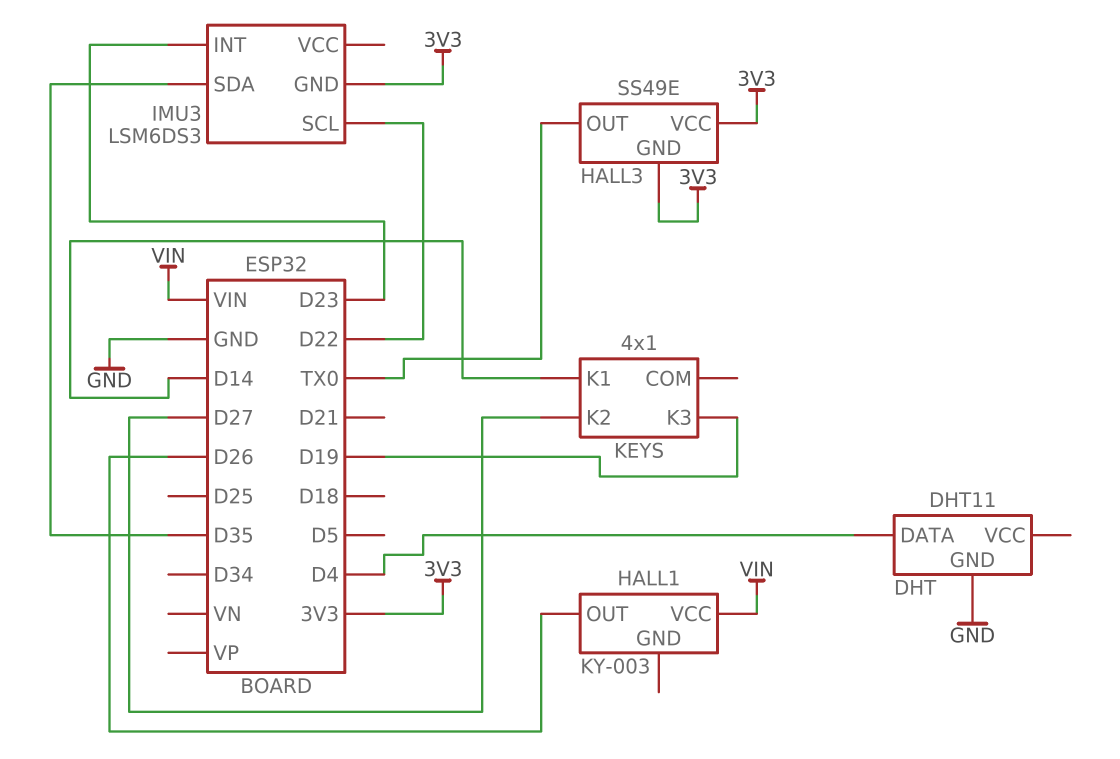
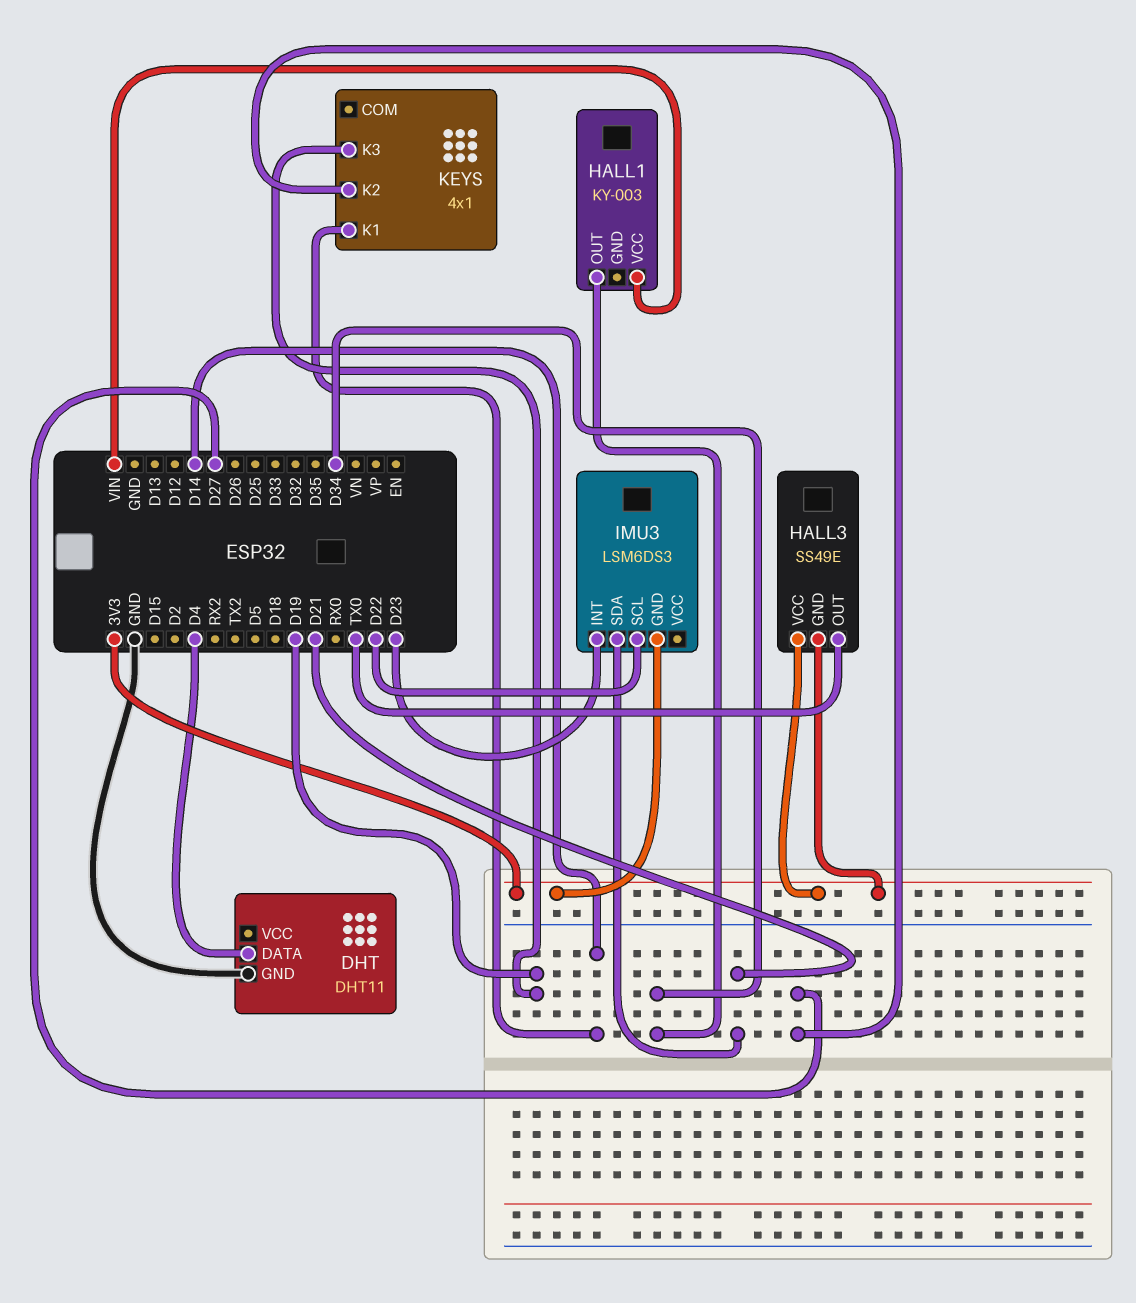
HALL1 pin OUT: D26 -> D34
IMU3 pin SDA: D35 -> D21

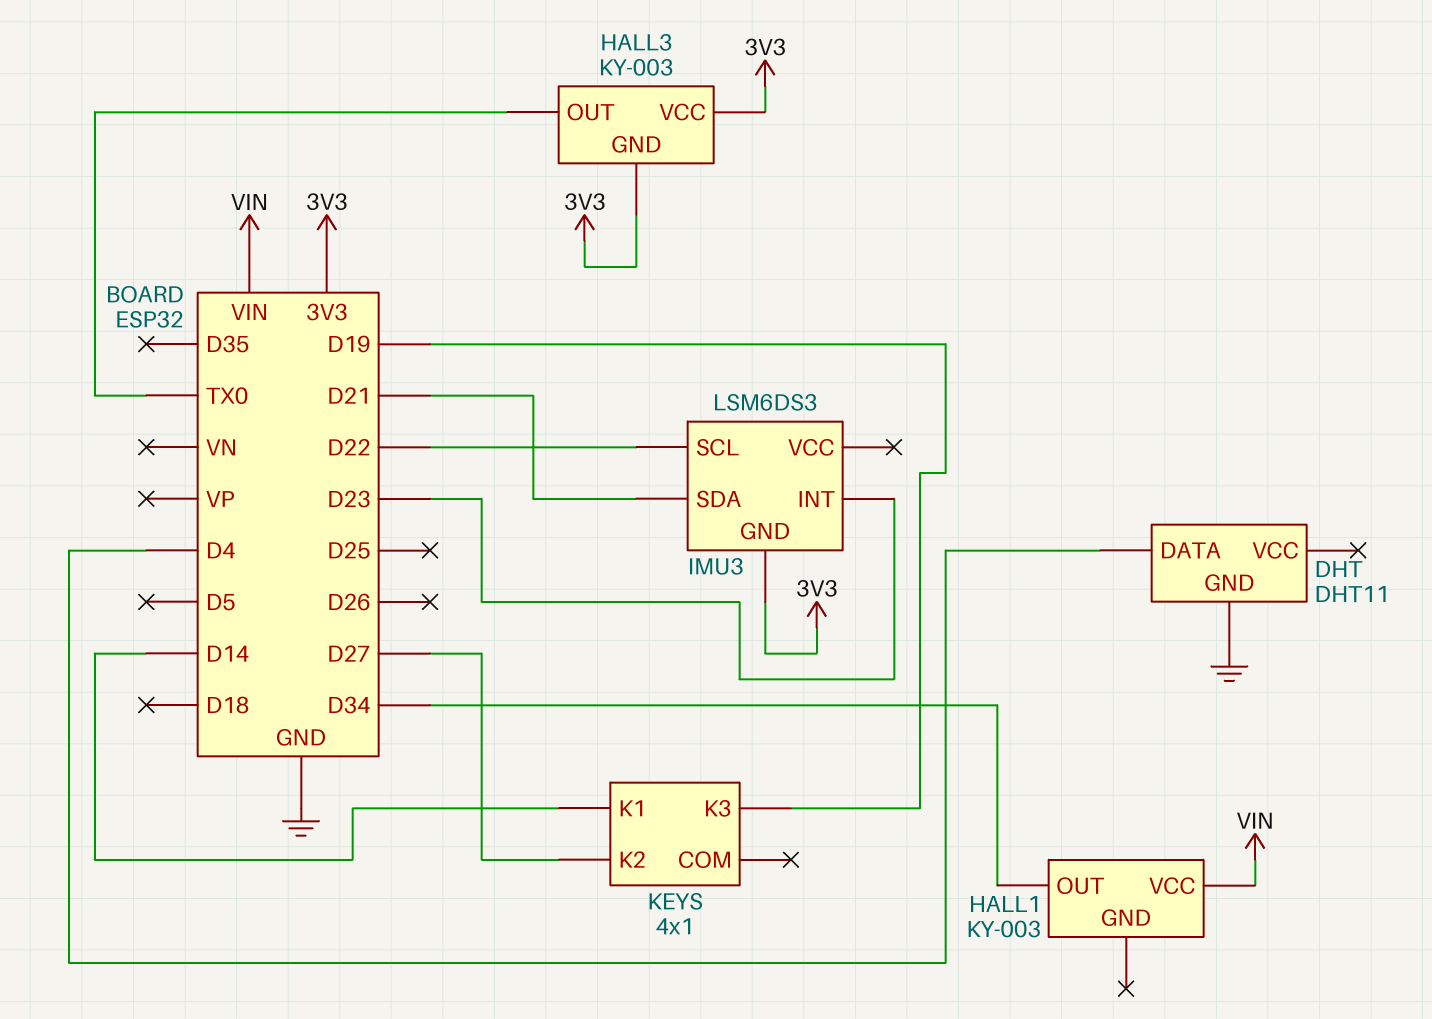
HALL3: SS49E -> KY-003

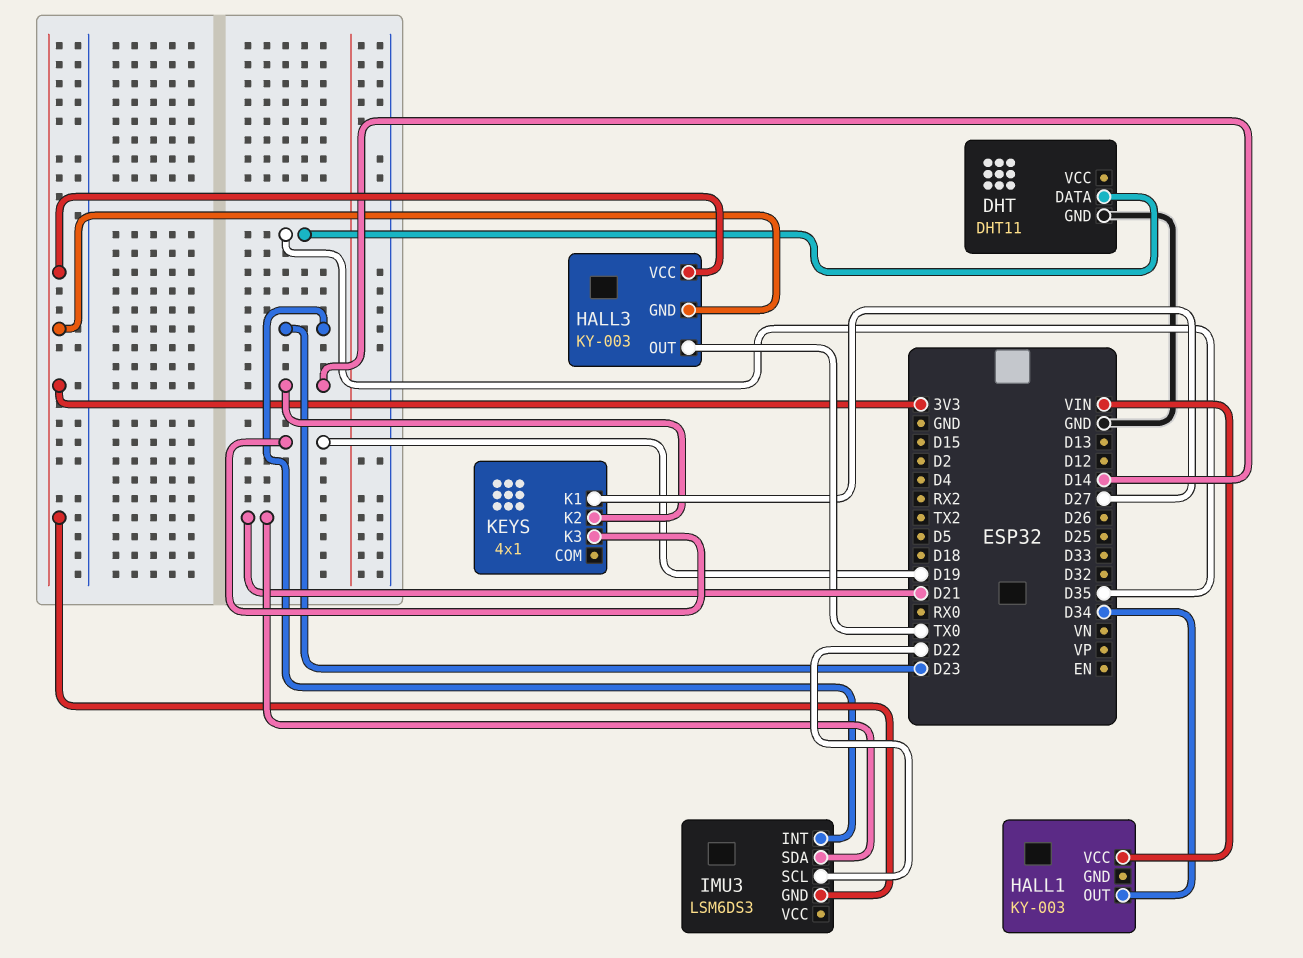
DHT pin DATA: D4 -> D35
KEYS pin K1: D14 -> D27
KEYS pin K2: D27 -> D14

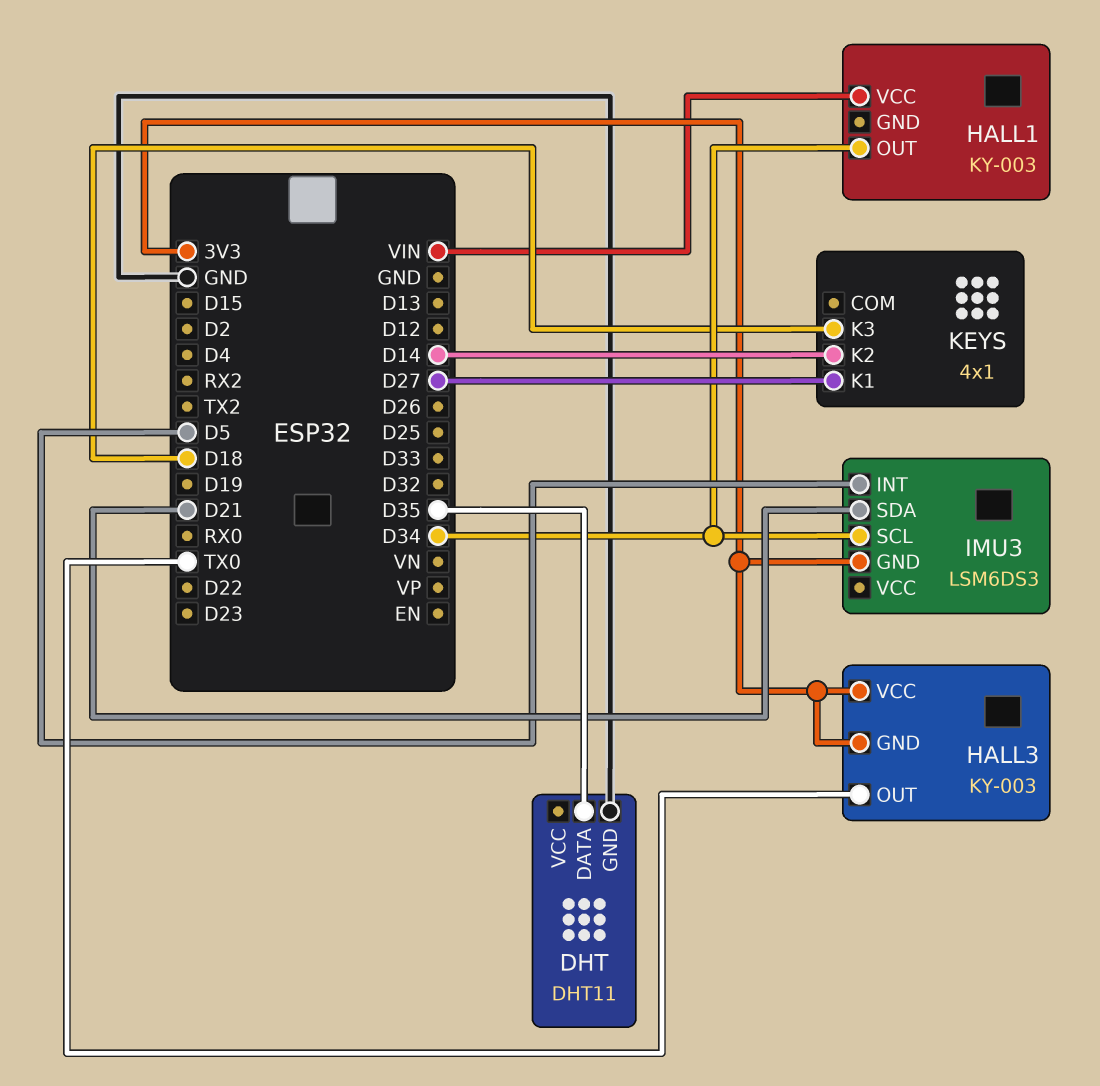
IMU3 pin INT: D23 -> D5
IMU3 pin SCL: D22 -> D34
KEYS pin K3: D19 -> D18

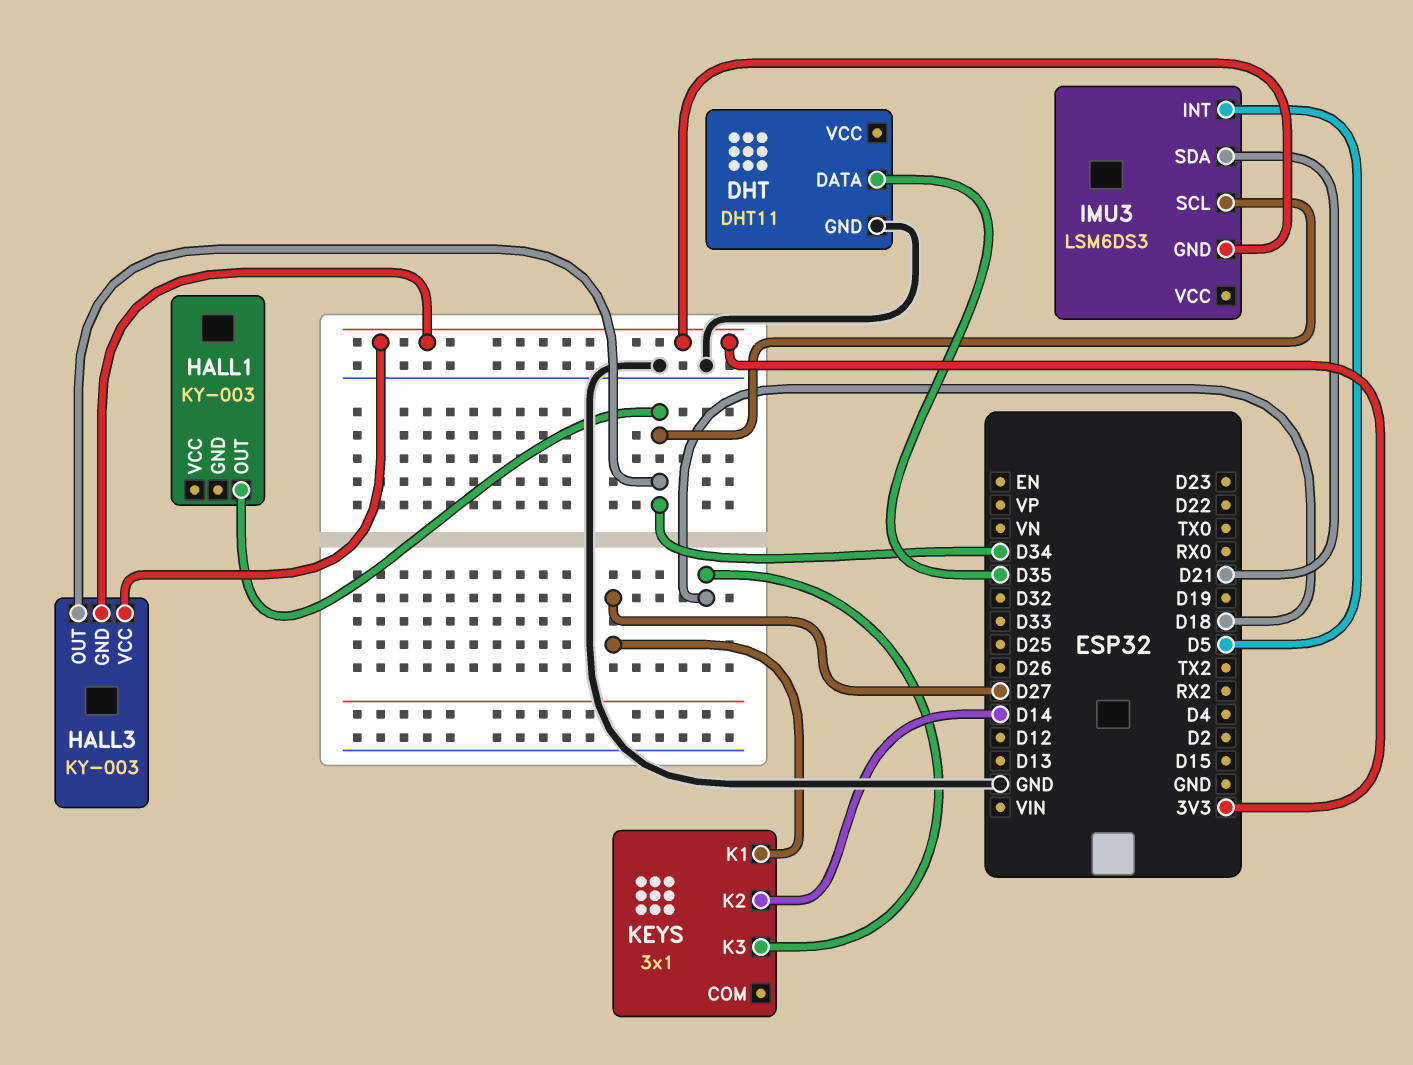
HALL1 pin VCC: VIN -> none
HALL3 pin OUT: TX0 -> D34
KEYS: 4x1 -> 3x1

